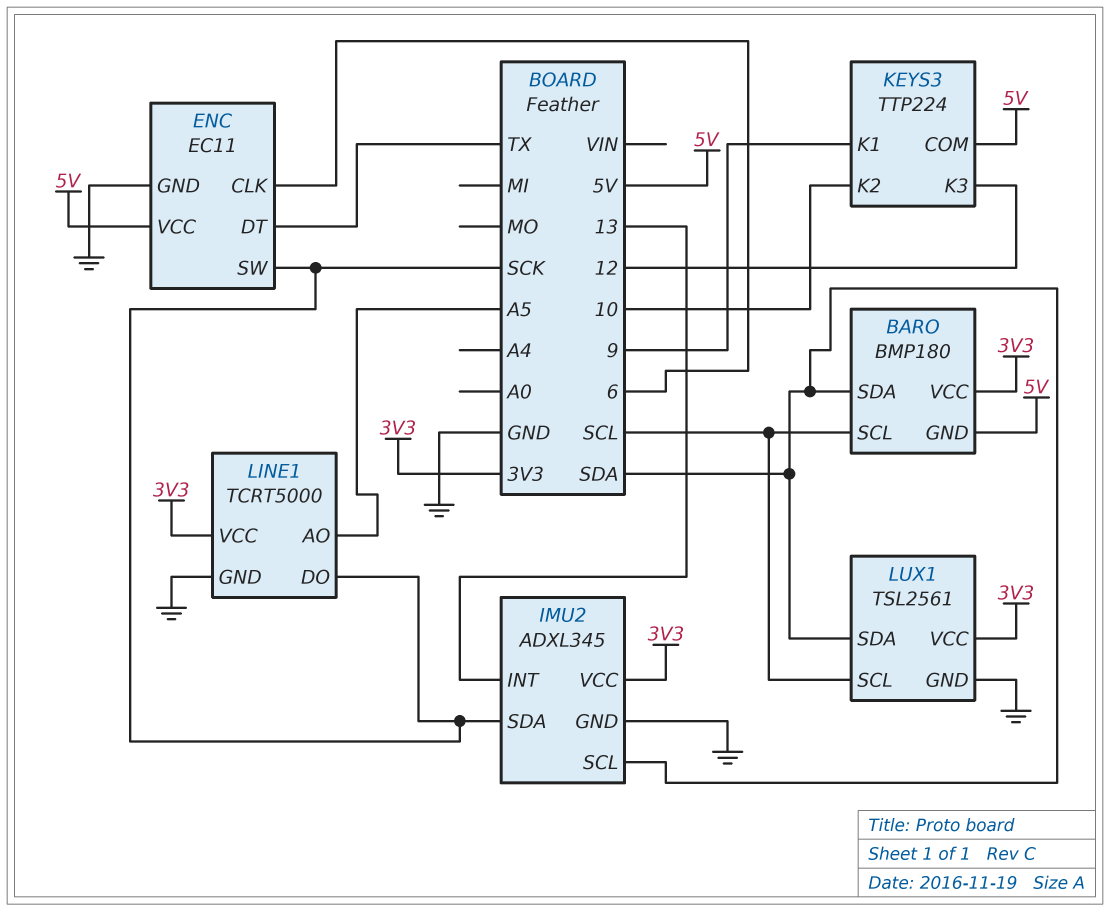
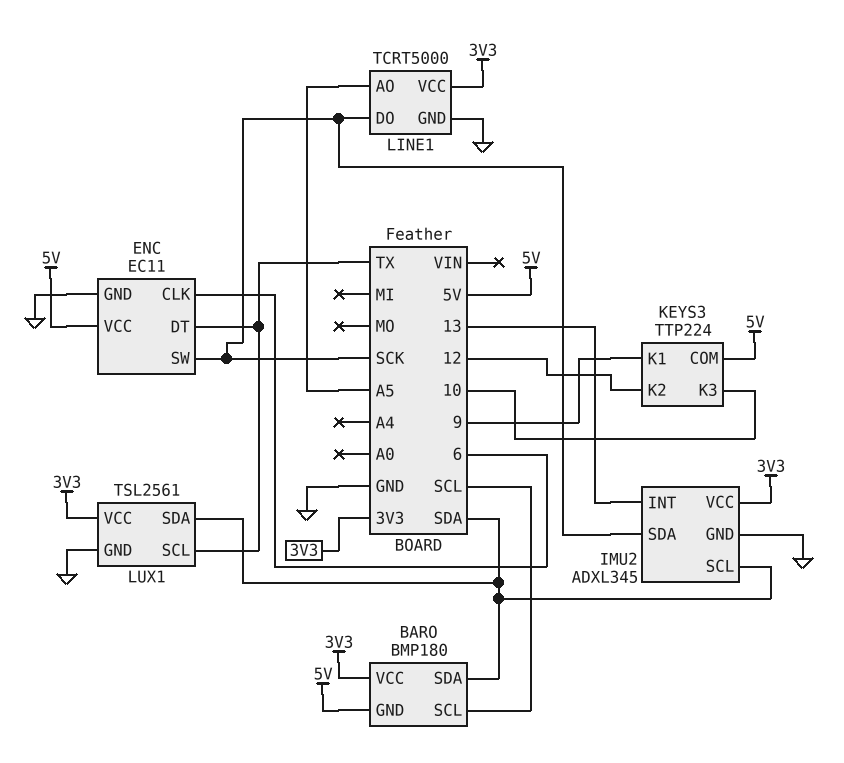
KEYS3 pin K2: 10 -> 12
KEYS3 pin K3: 12 -> 10
LUX1 pin SCL: SCL -> TX

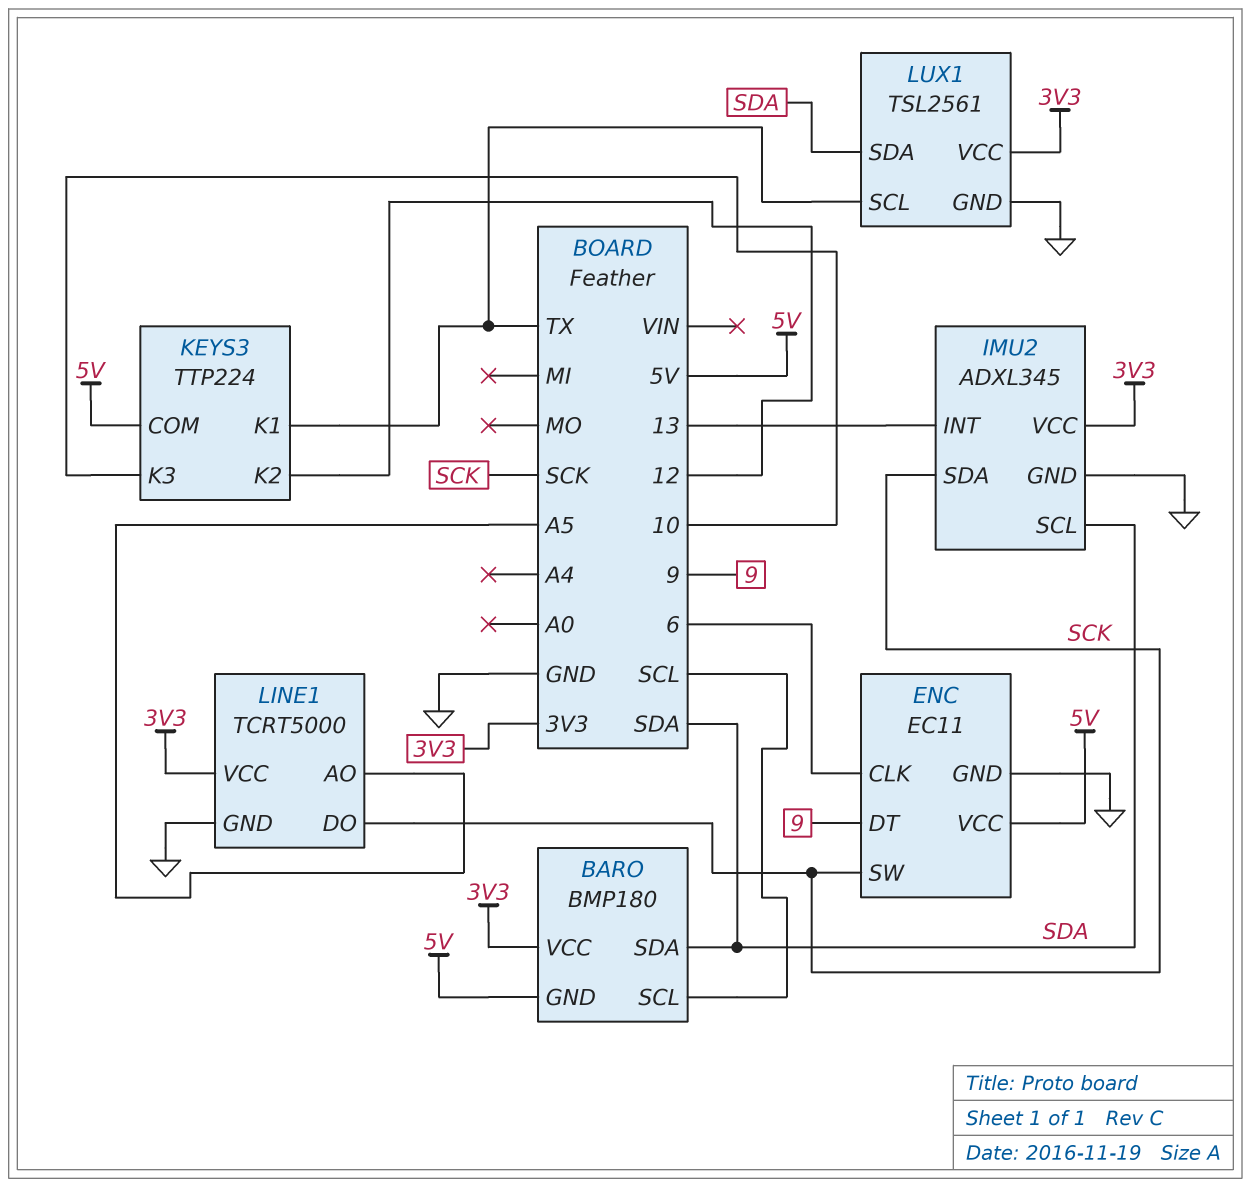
ENC pin DT: TX -> 9
KEYS3 pin K1: 9 -> TX

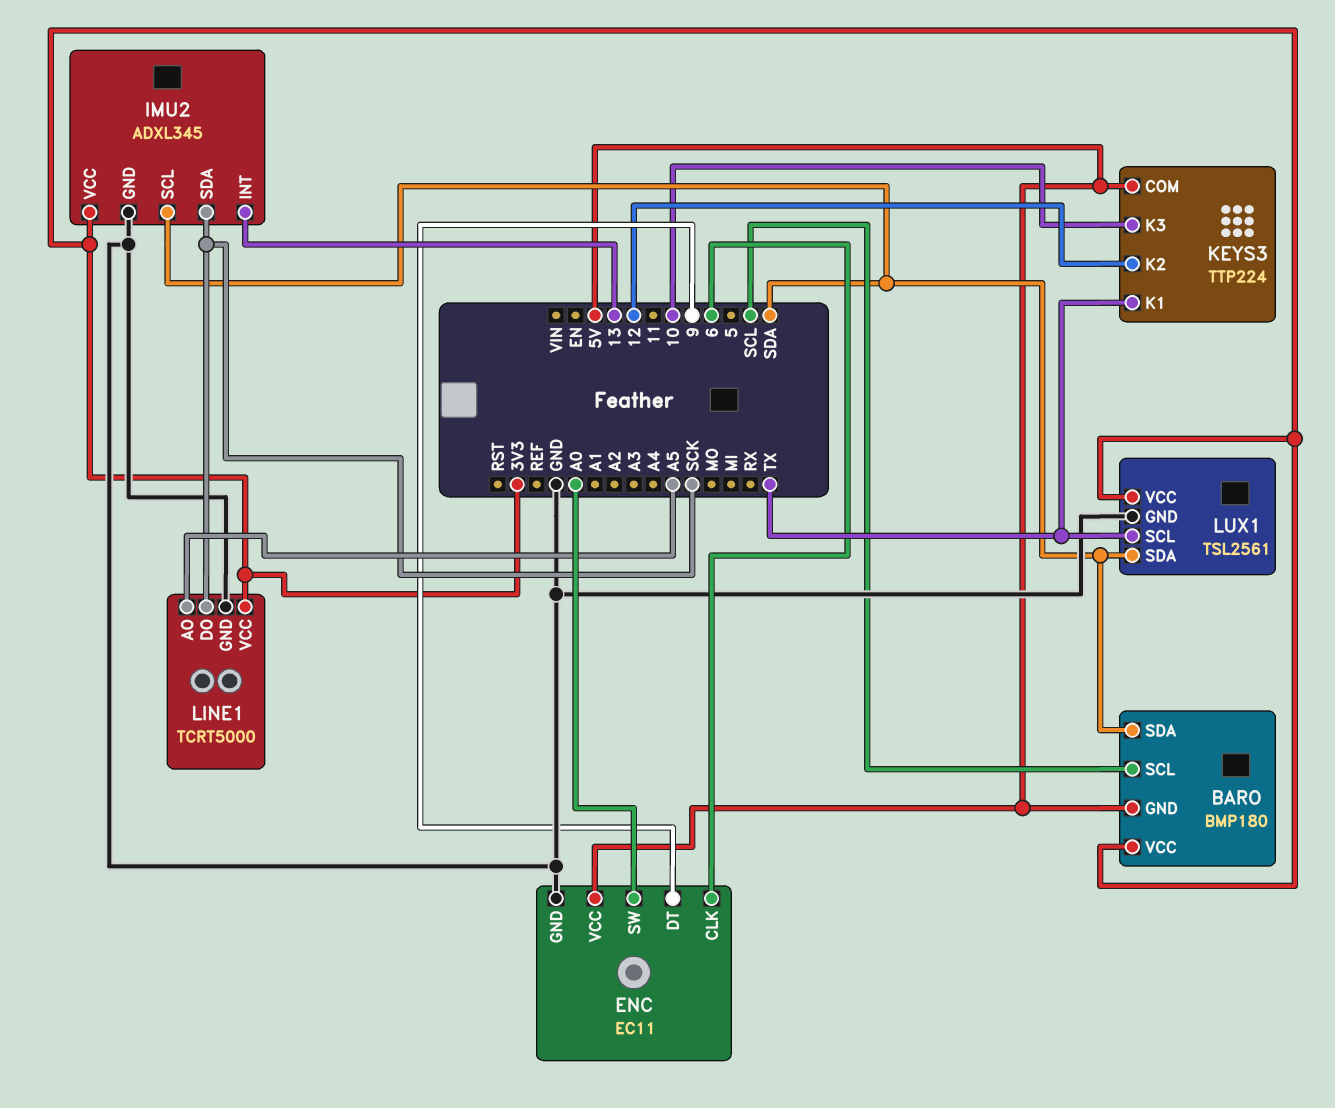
ENC pin SW: SCK -> A0

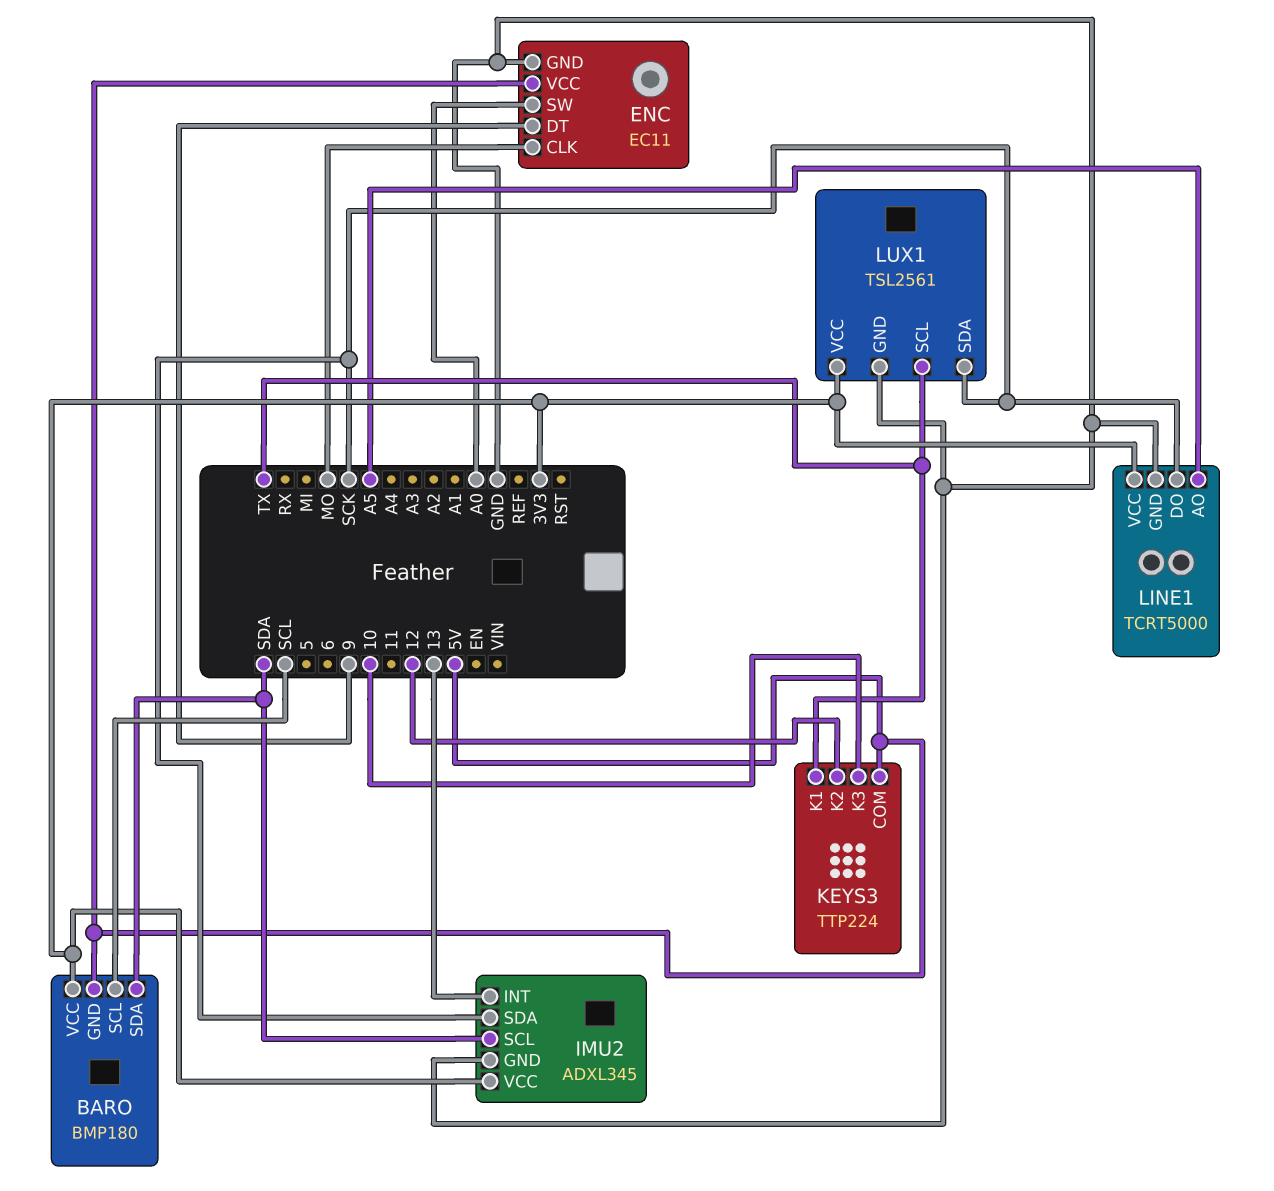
ENC pin CLK: 6 -> MO
LUX1 pin SDA: SDA -> SCK

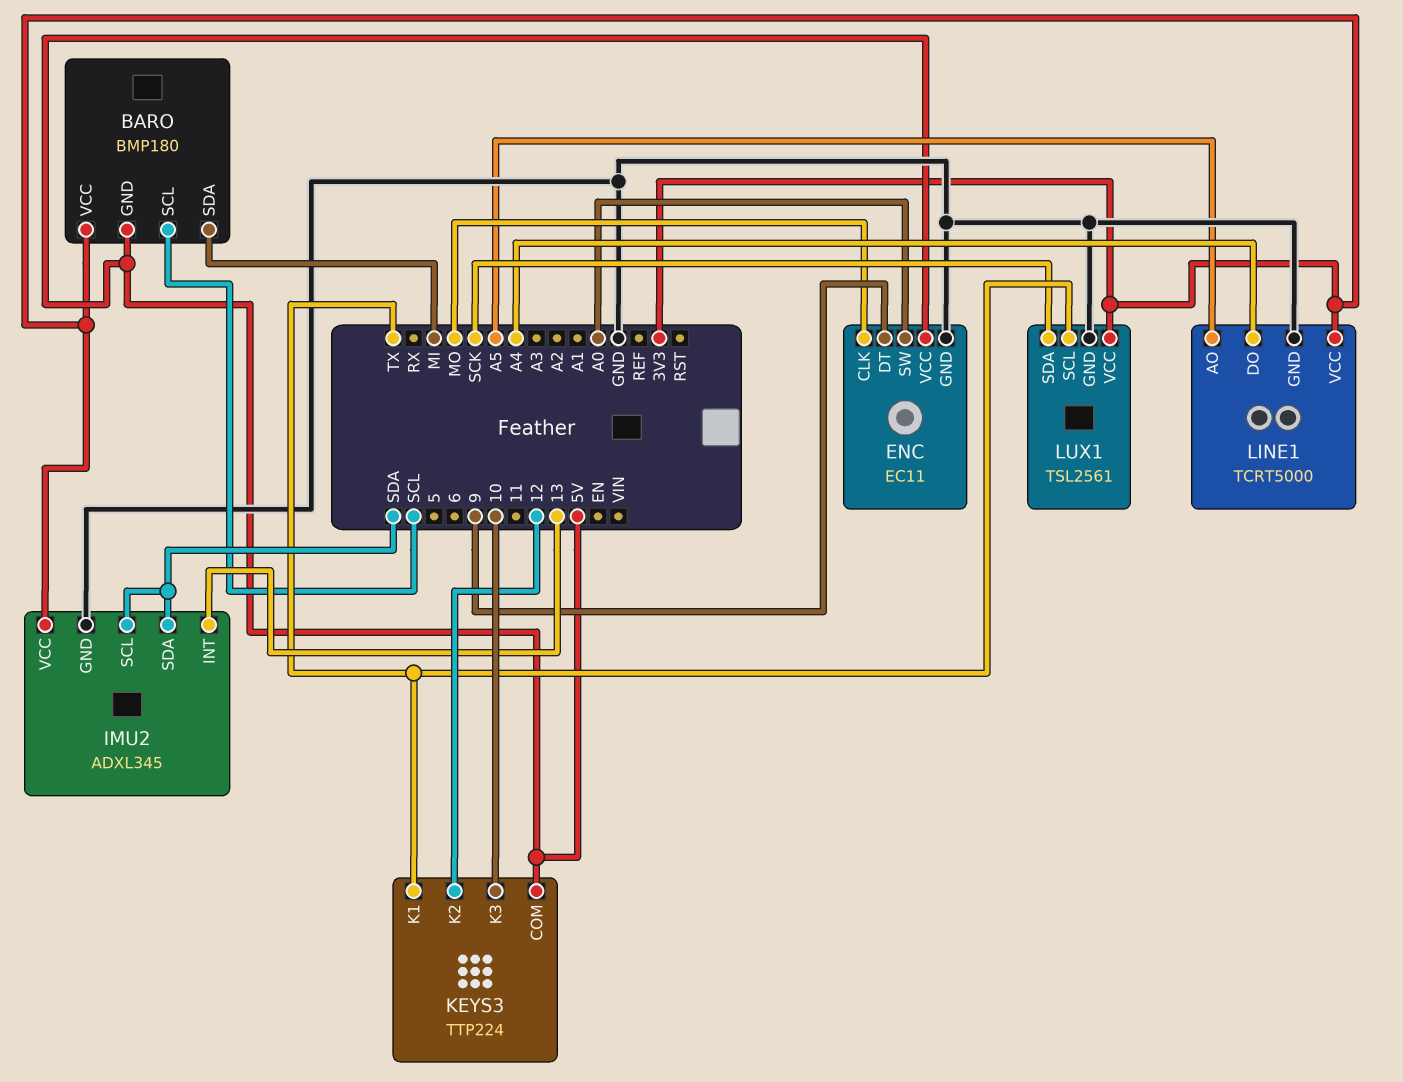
BARO pin SDA: SDA -> MI
IMU2 pin SDA: SCK -> SDA
LINE1 pin DO: SCK -> A4

